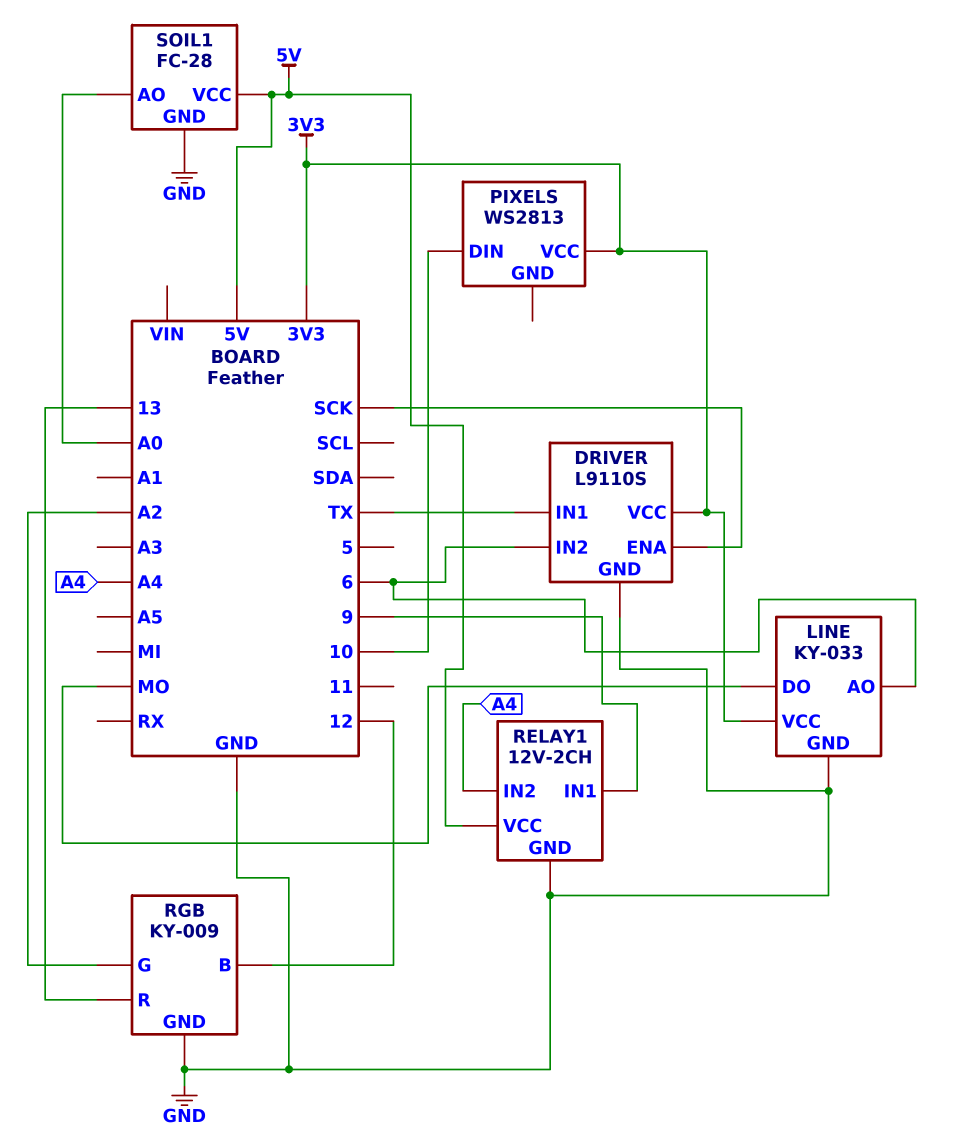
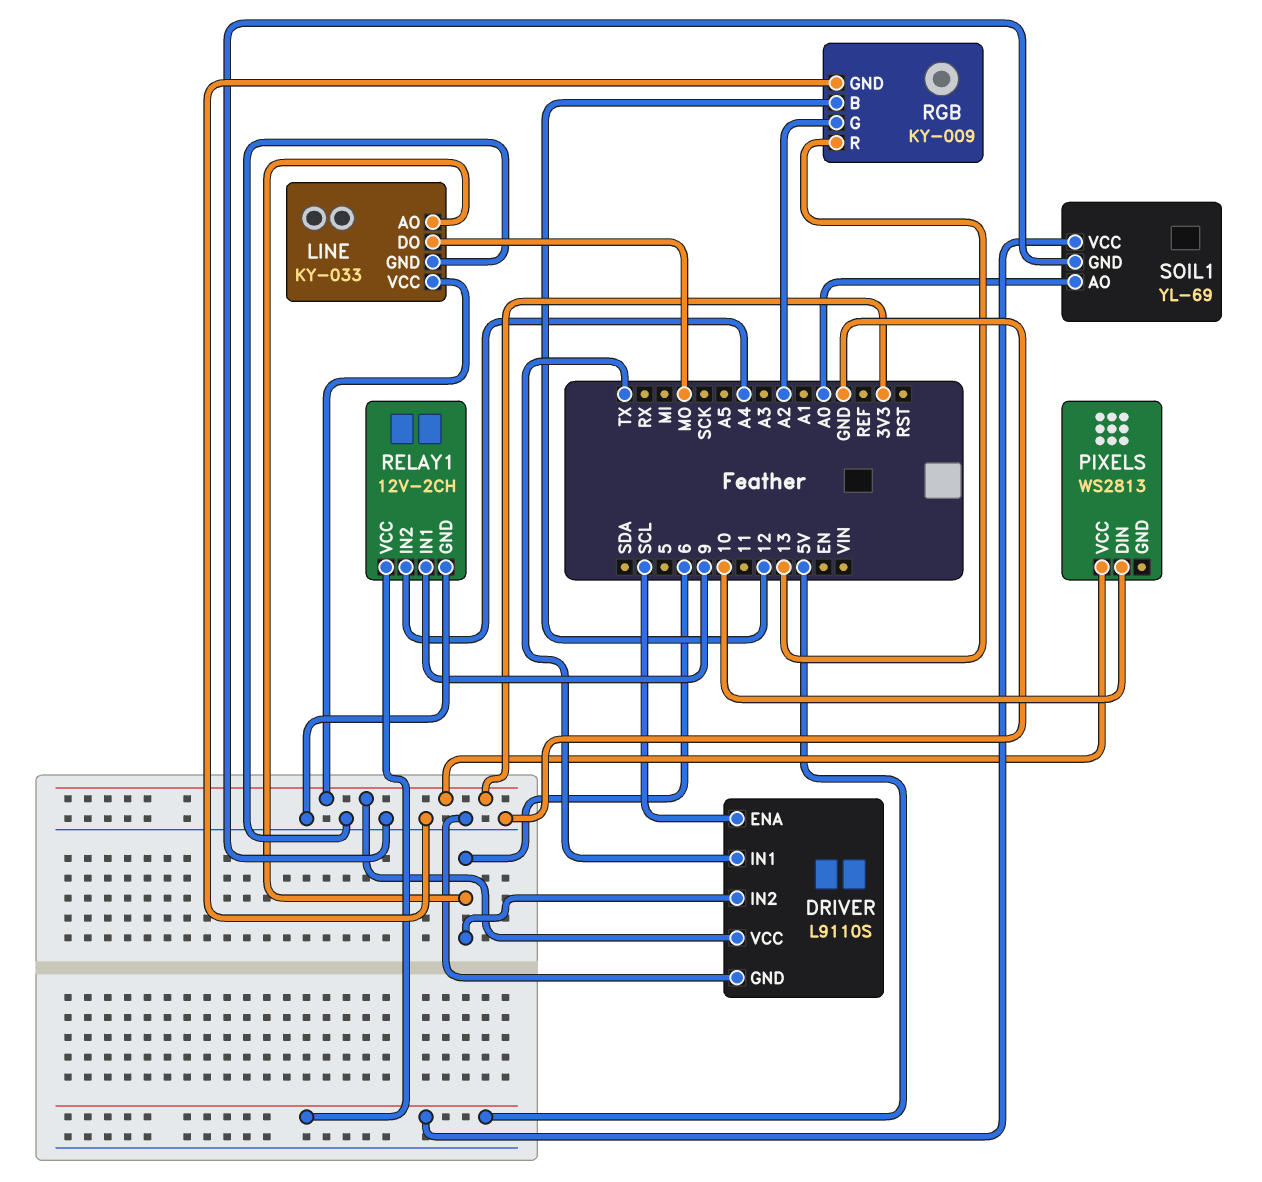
DRIVER pin ENA: SCK -> SCL
SOIL1: FC-28 -> YL-69

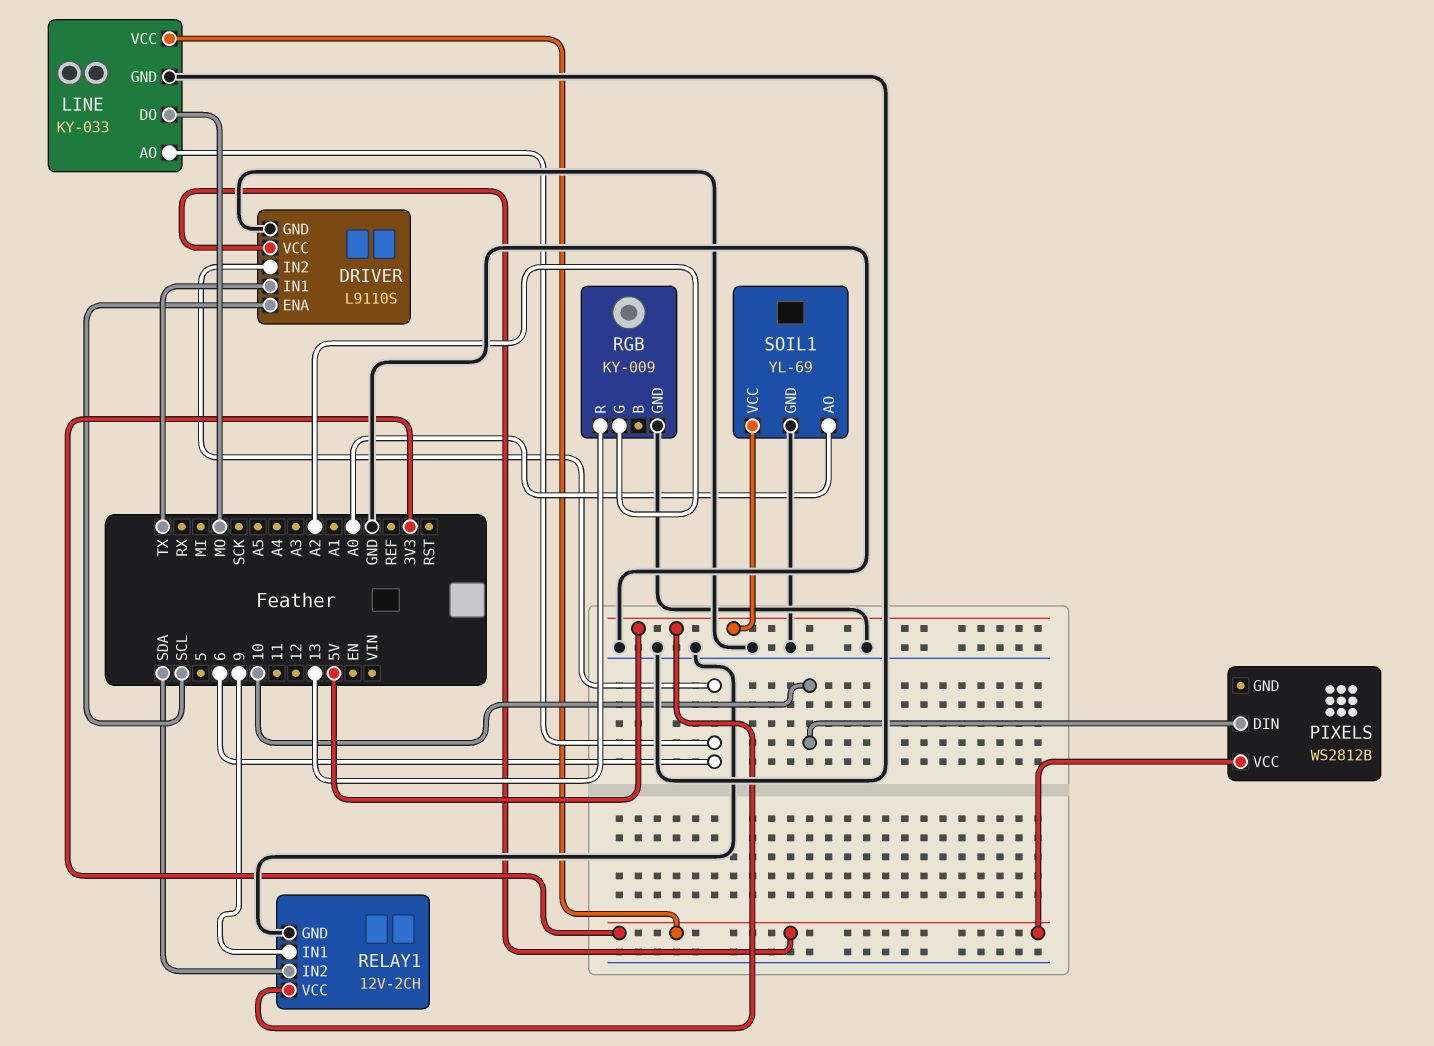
PIXELS: WS2813 -> WS2812B
RELAY1 pin IN2: A4 -> SDA
RGB pin B: 12 -> none

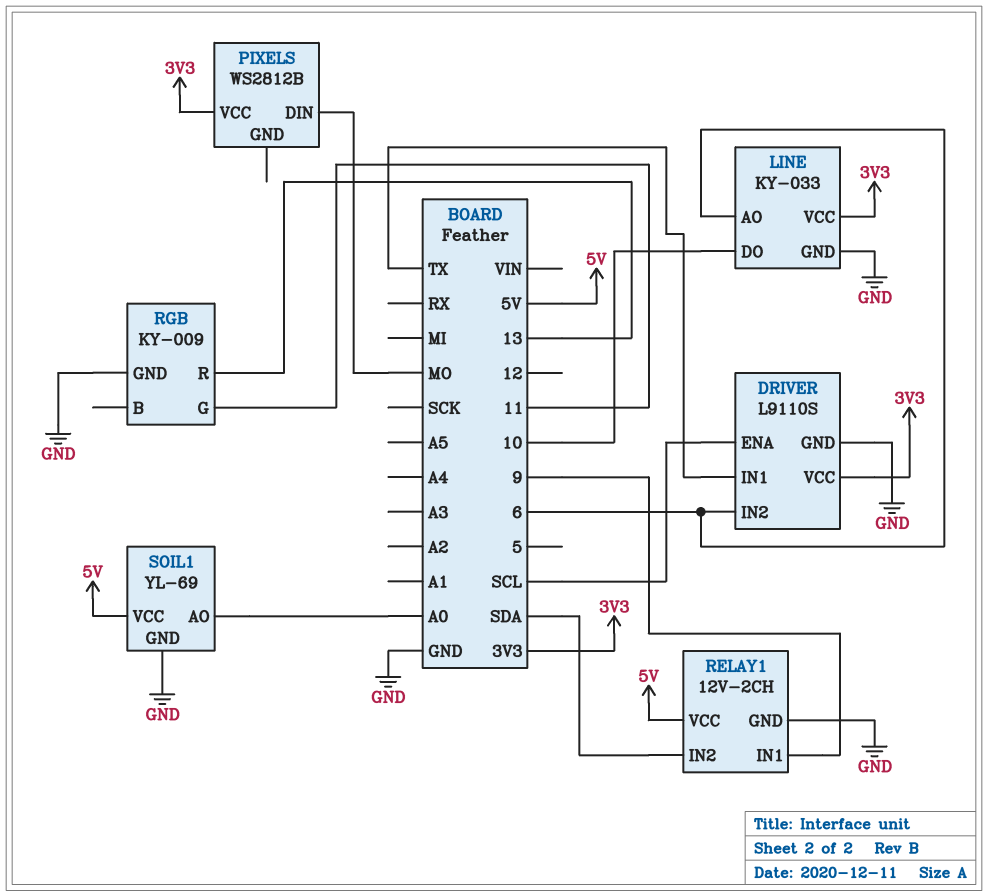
LINE pin DO: MO -> 10
PIXELS pin DIN: 10 -> MO
RGB pin G: A2 -> 11

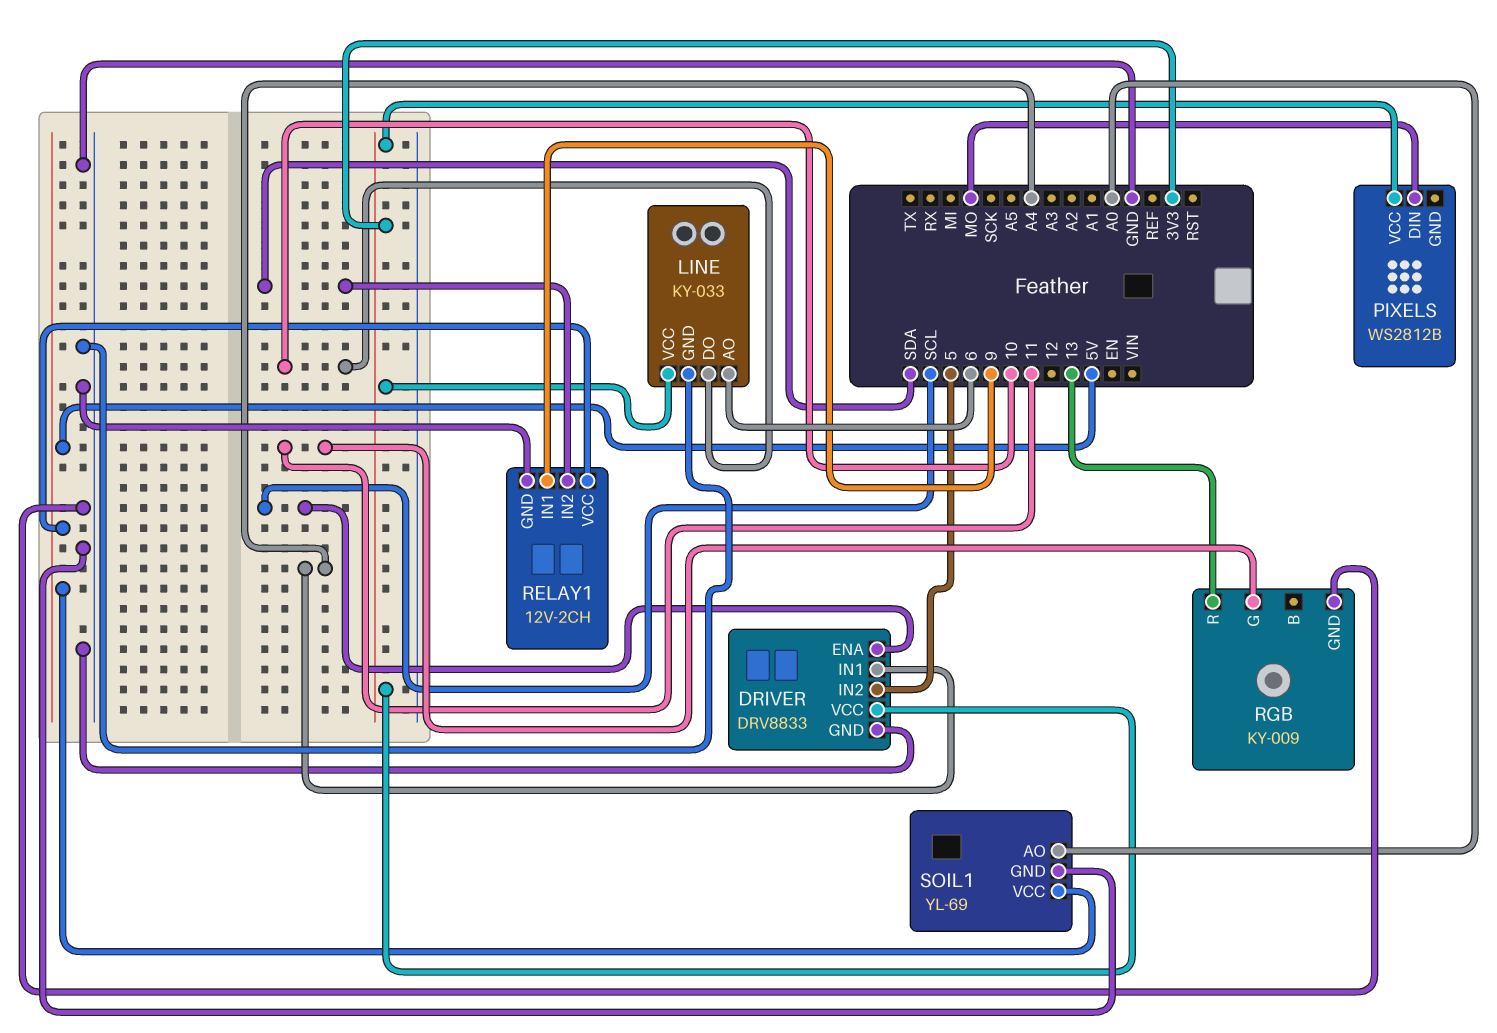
DRIVER: L9110S -> DRV8833
DRIVER pin IN1: TX -> A4
DRIVER pin IN2: 6 -> 5

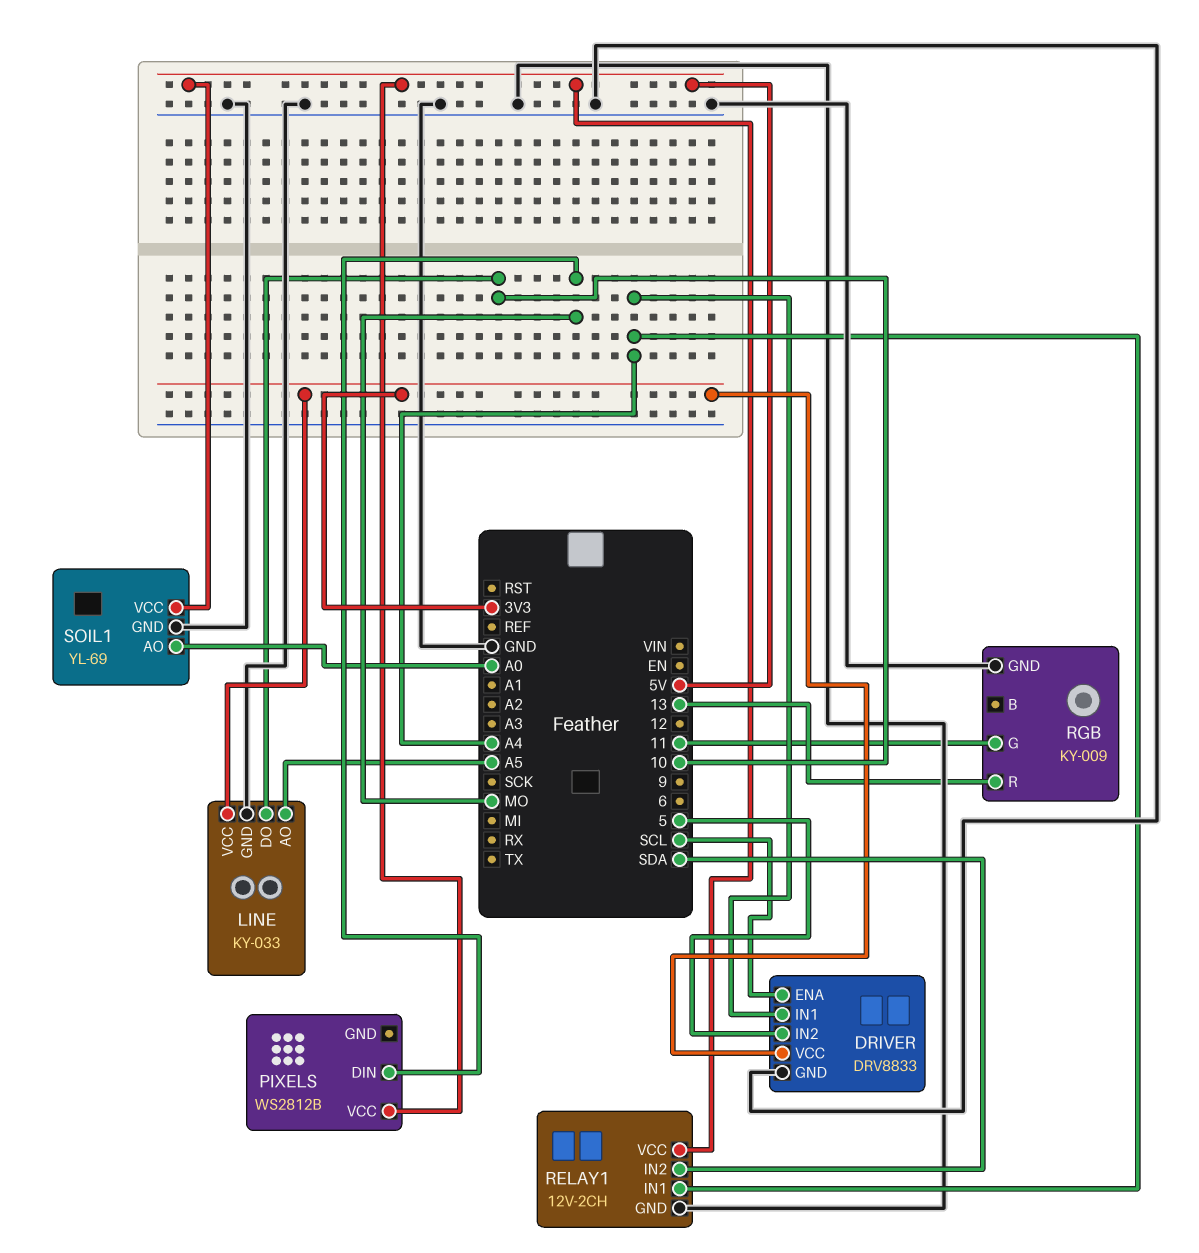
LINE pin AO: 6 -> A5
PIXELS pin VCC: 3V3 -> 5V
RELAY1 pin IN1: 9 -> A4

